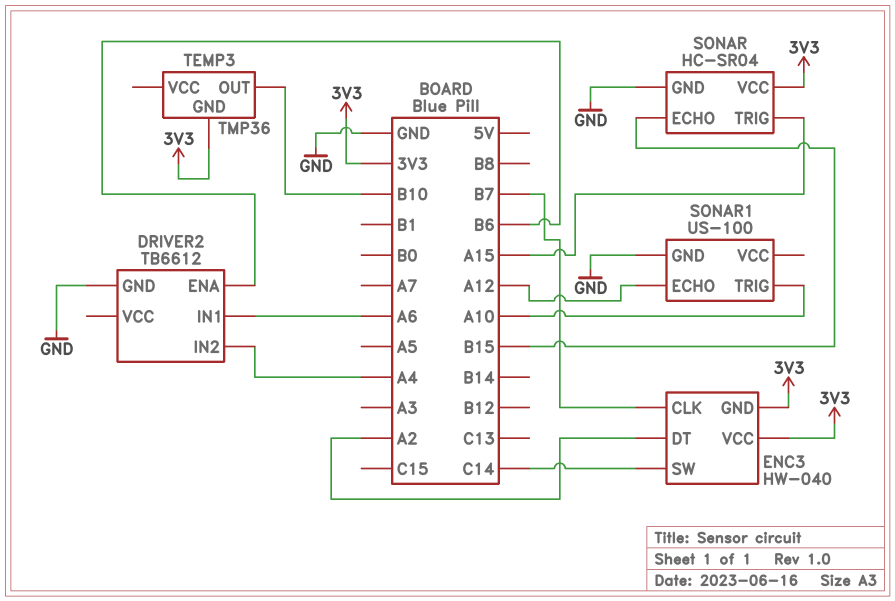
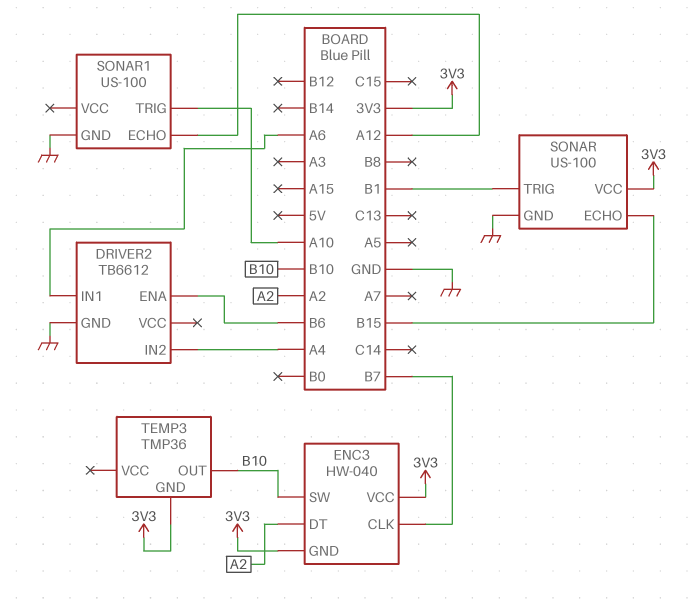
ENC3 pin SW: C14 -> B10
SONAR: HC-SR04 -> US-100
SONAR pin TRIG: A15 -> B1

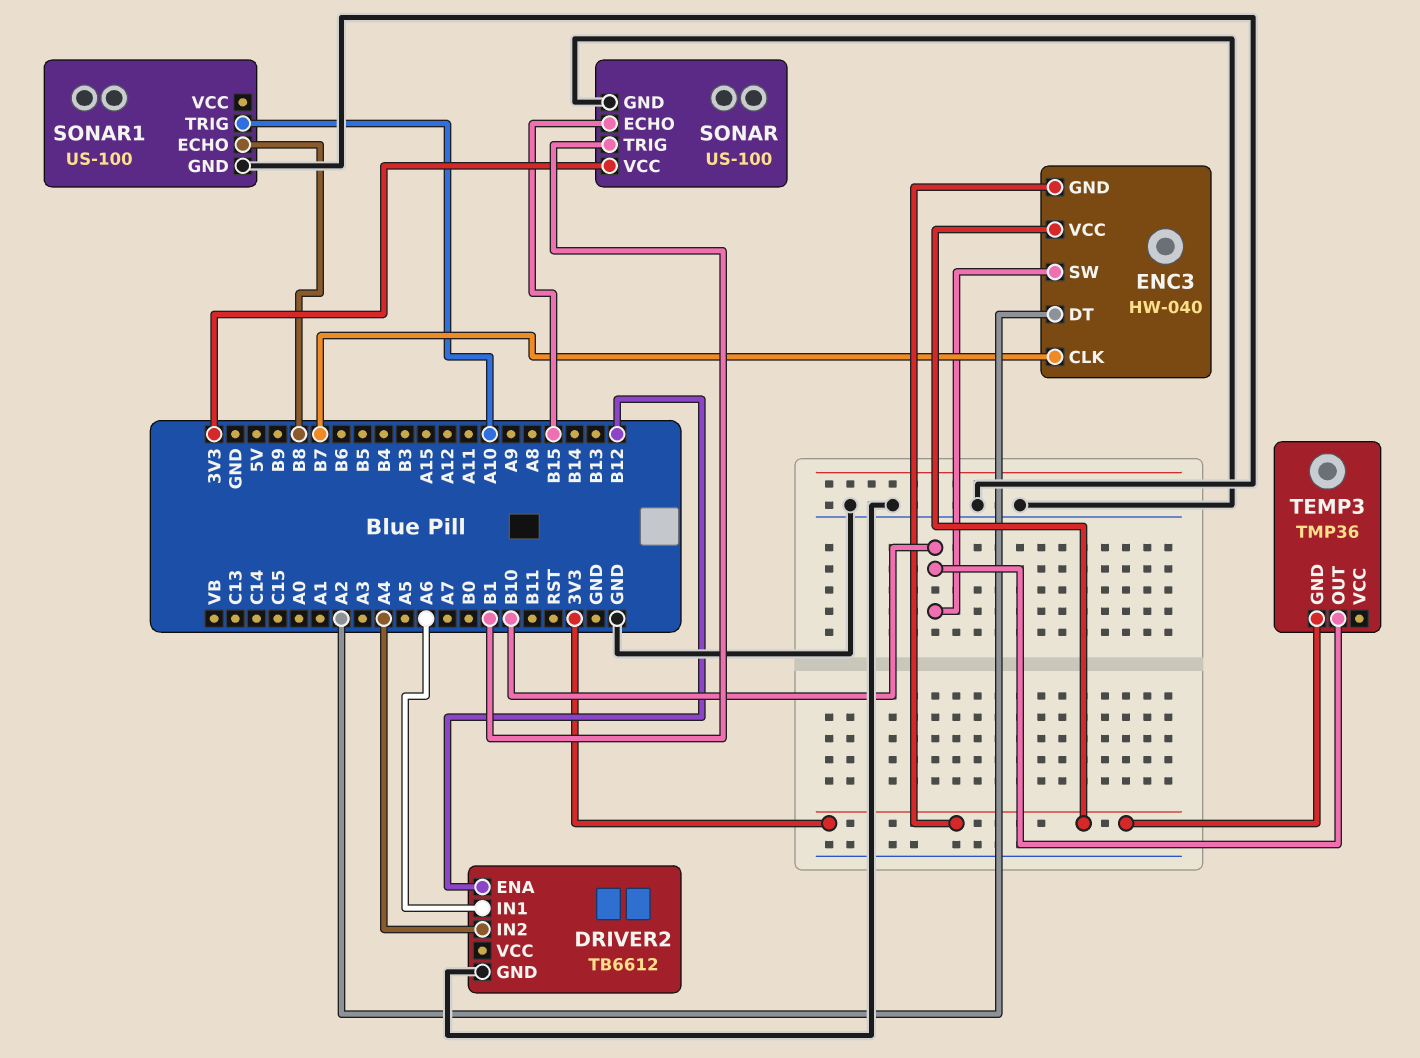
DRIVER2 pin ENA: B6 -> B12
SONAR1 pin ECHO: A12 -> B8

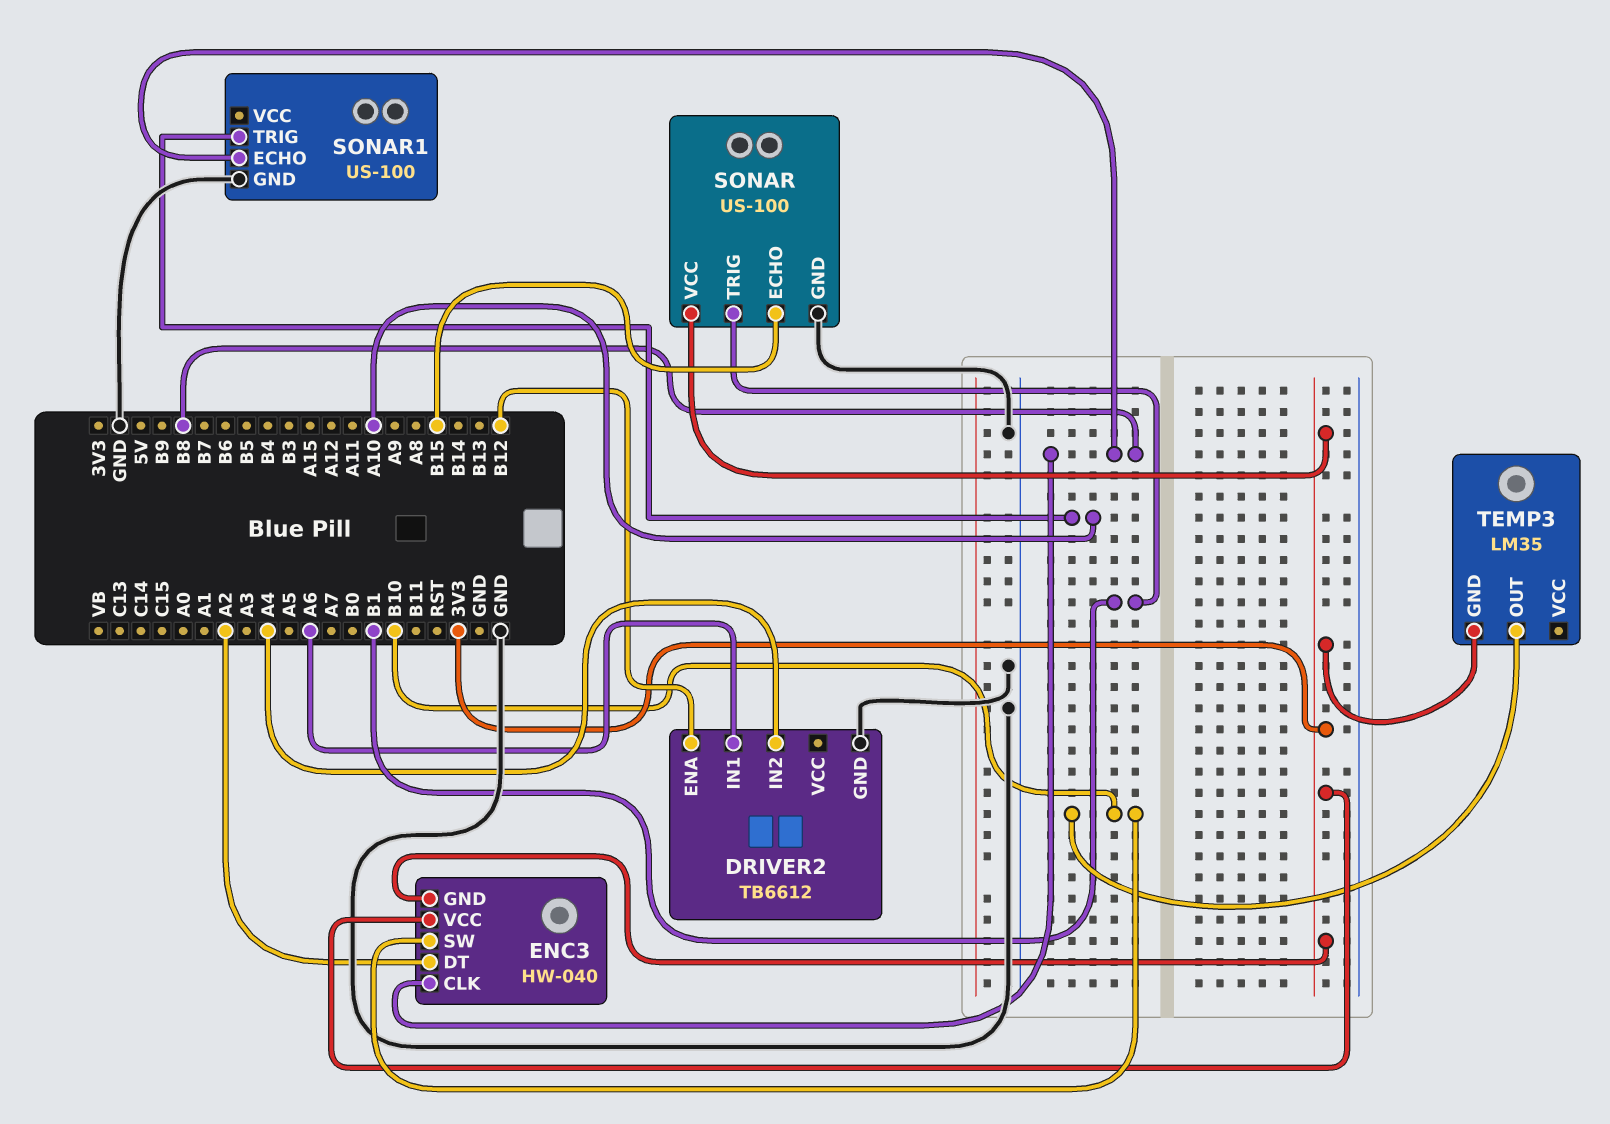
ENC3 pin CLK: B7 -> B8
TEMP3: TMP36 -> LM35

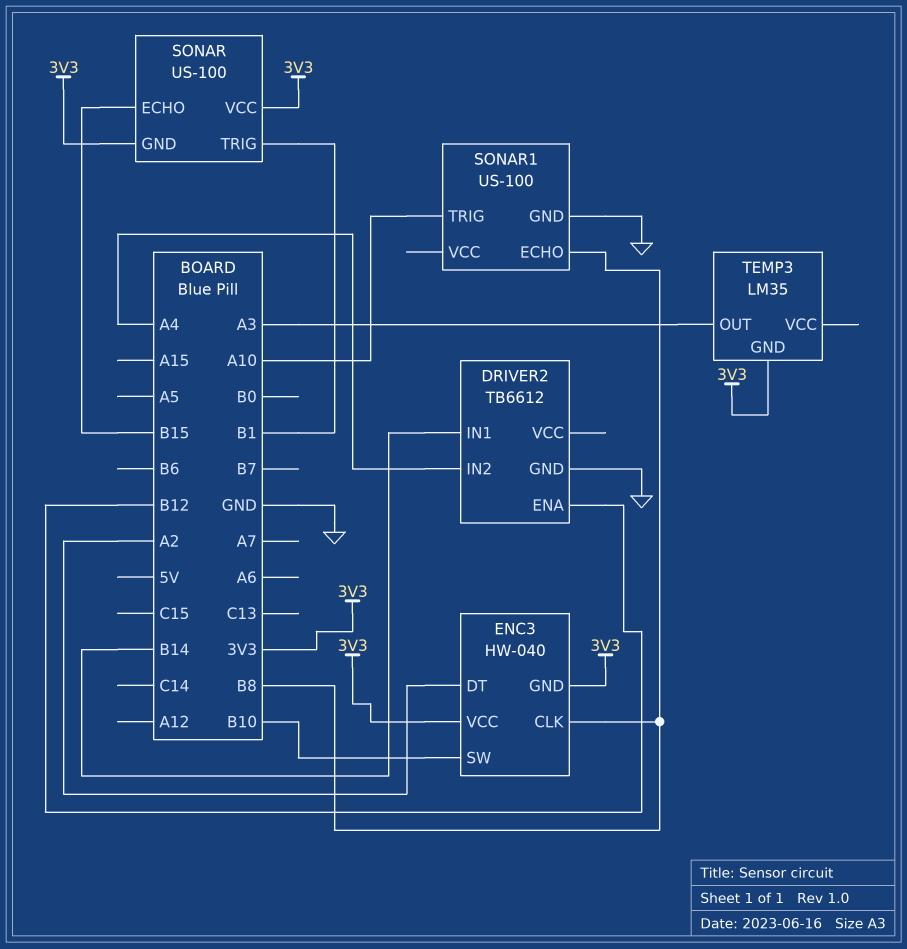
DRIVER2 pin IN1: A6 -> B14
SONAR pin GND: GND -> 3V3
TEMP3 pin OUT: B10 -> A3

